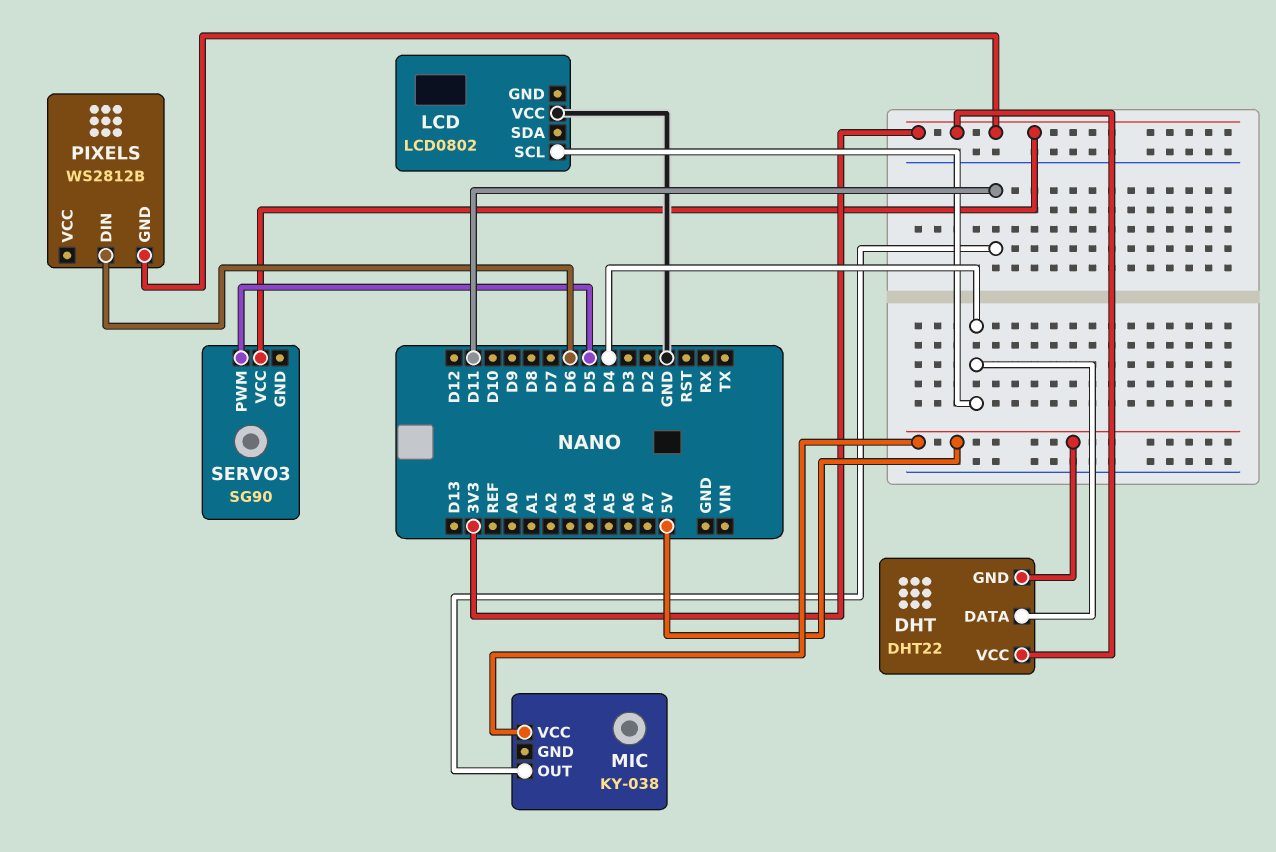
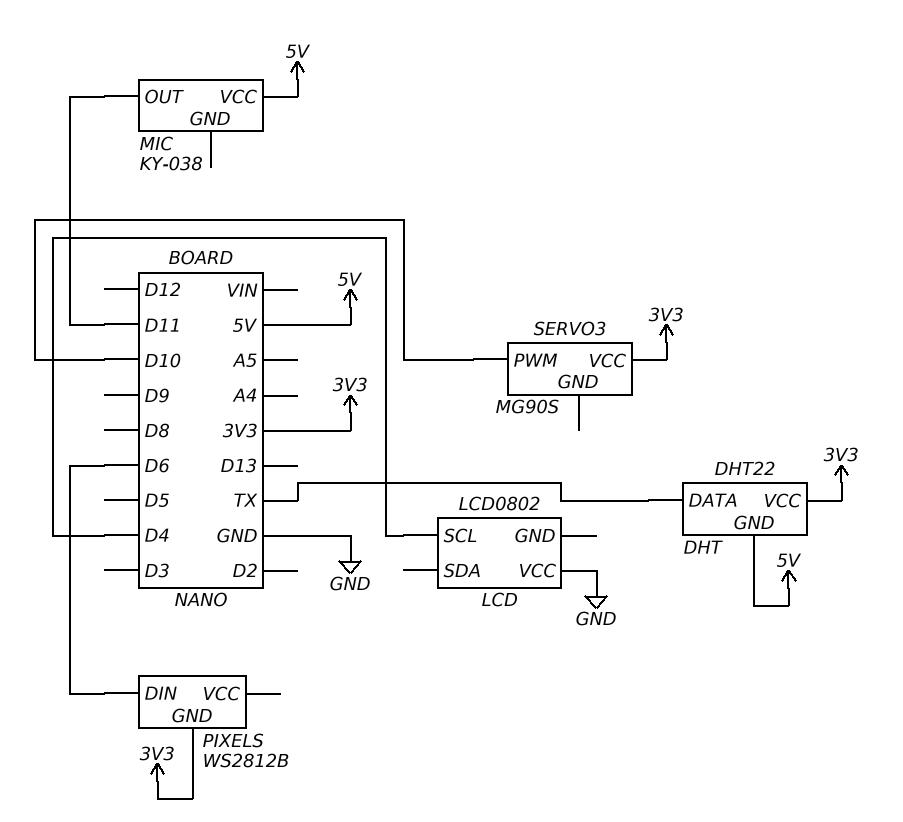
DHT pin DATA: D4 -> TX
SERVO3: SG90 -> MG90S
SERVO3 pin PWM: D5 -> D10

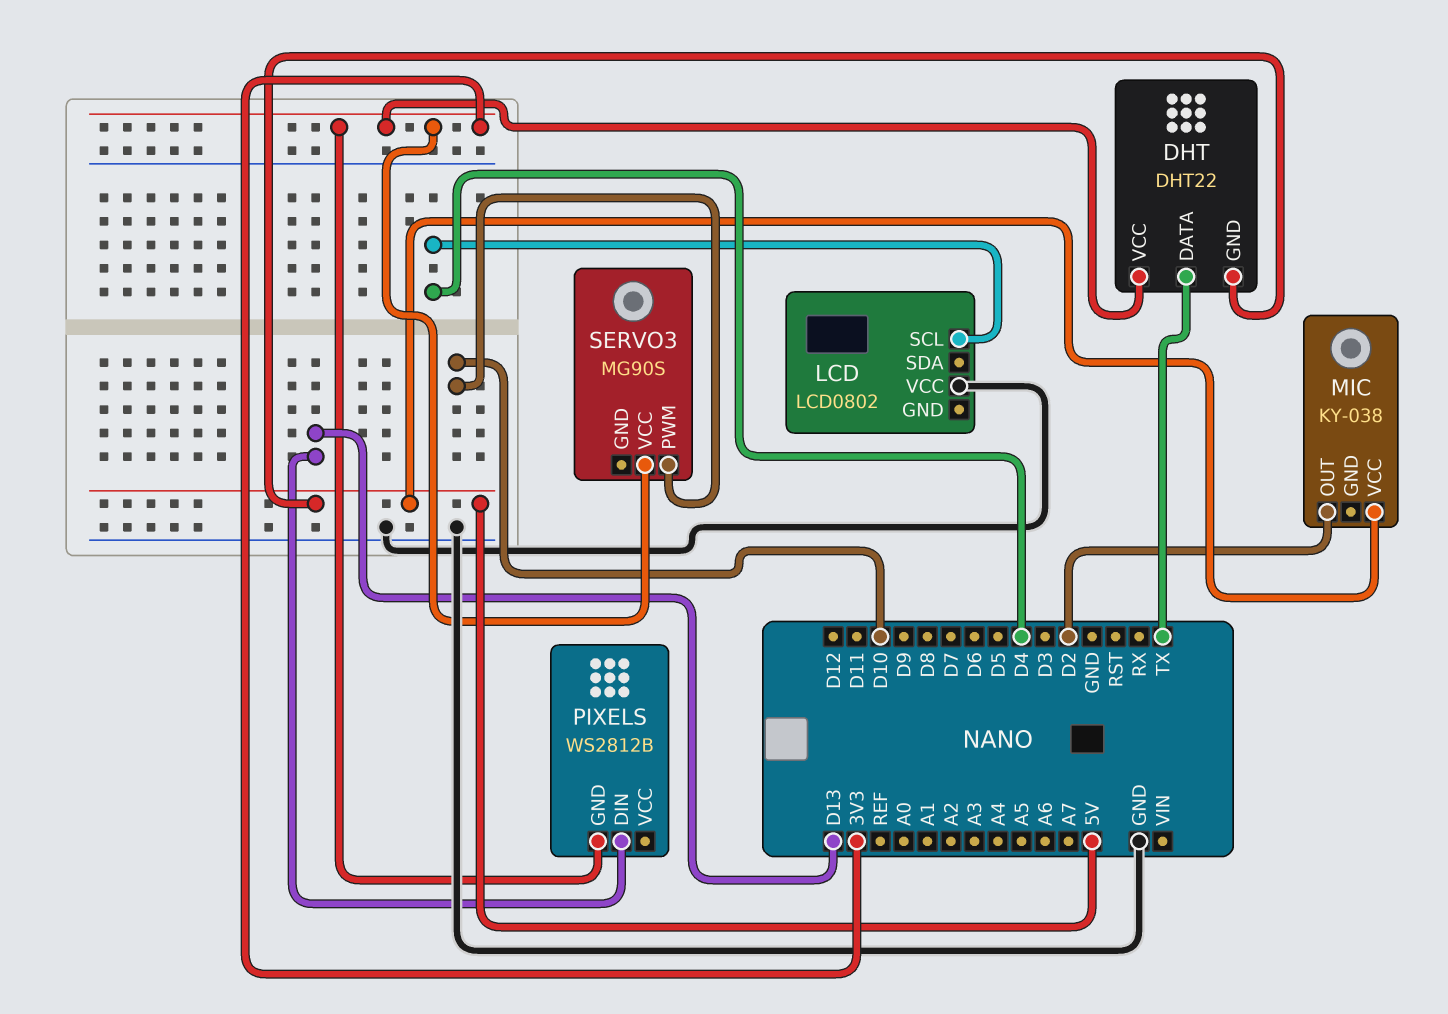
MIC pin OUT: D11 -> D2
PIXELS pin DIN: D6 -> D13

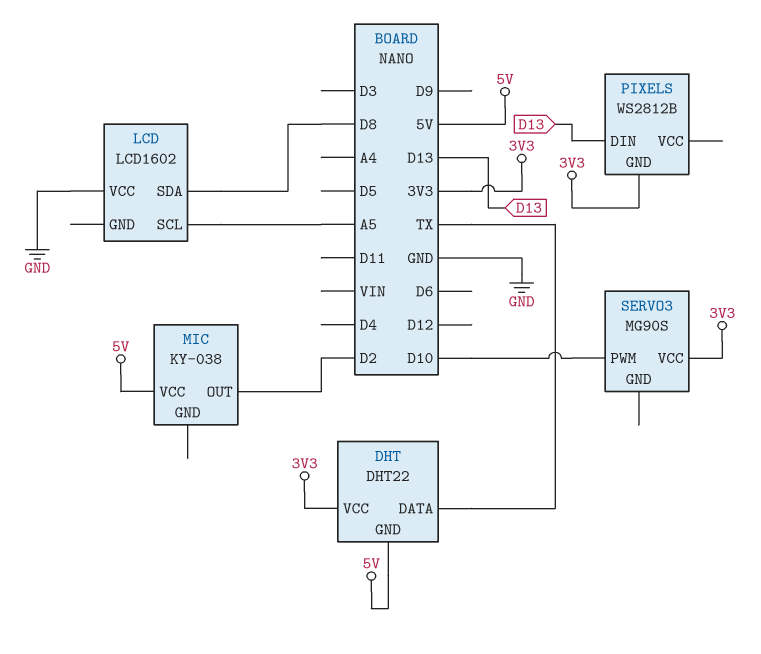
LCD: LCD0802 -> LCD1602
LCD pin SCL: D4 -> A5
LCD pin SDA: none -> D8

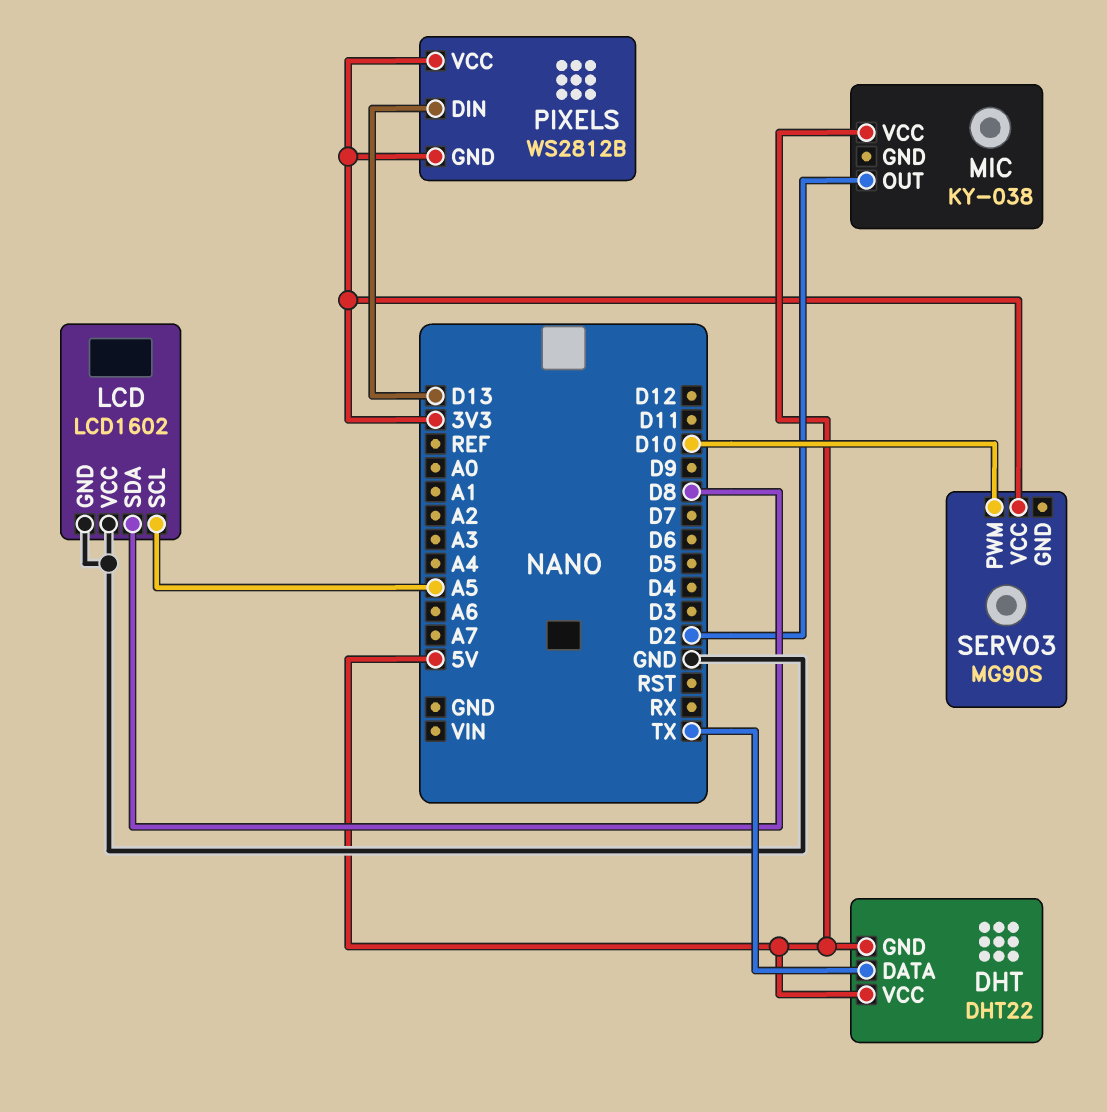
DHT pin VCC: 3V3 -> 5V
LCD pin GND: none -> GND
PIXELS pin VCC: none -> 3V3

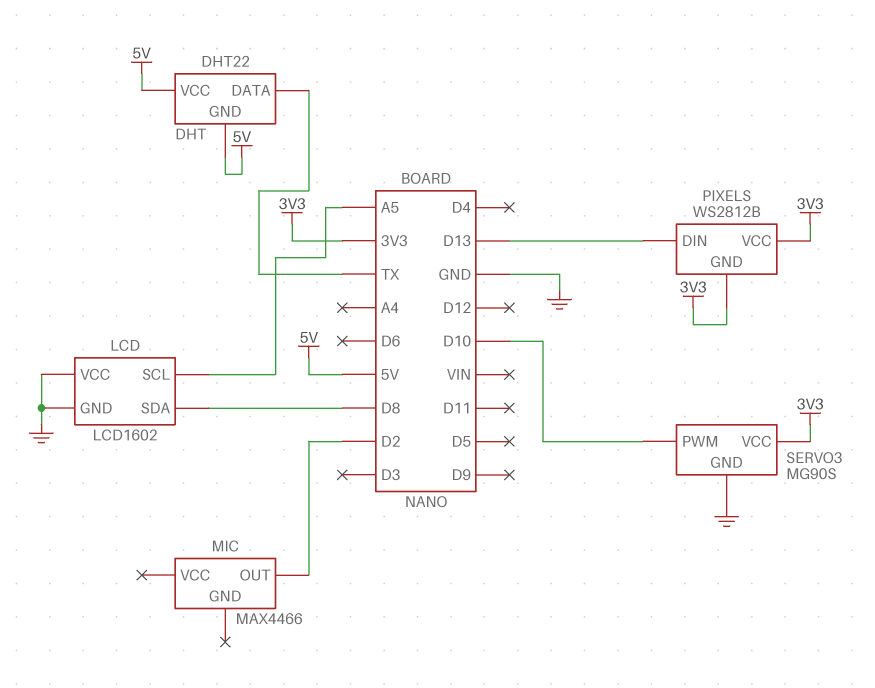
MIC: KY-038 -> MAX4466
MIC pin VCC: 5V -> none
SERVO3 pin GND: none -> GND

